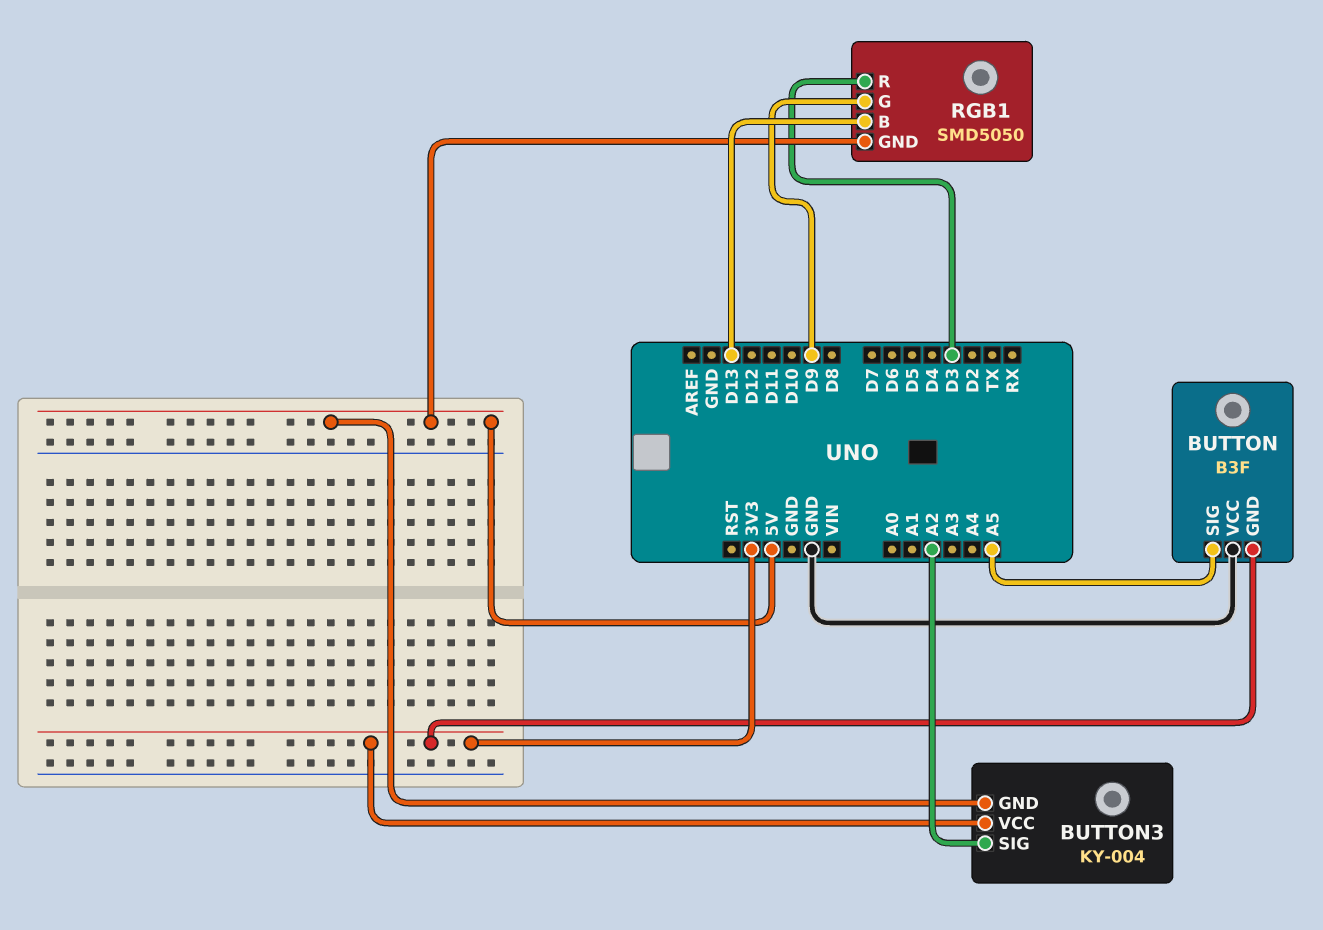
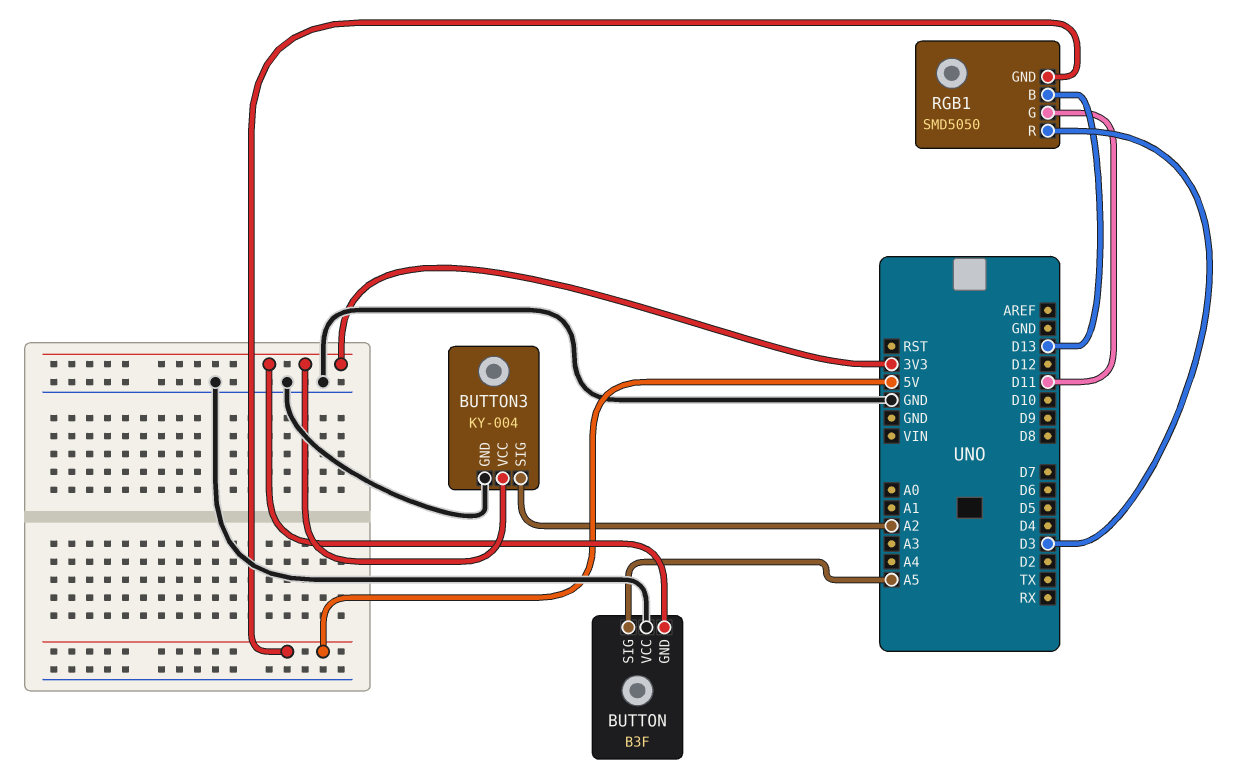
BUTTON3 pin GND: 5V -> GND
RGB1 pin G: D9 -> D11

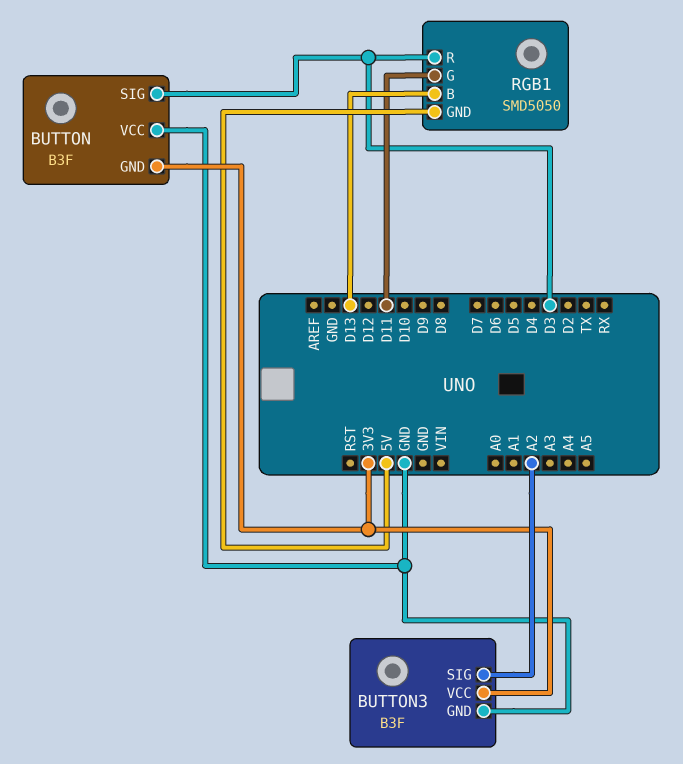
BUTTON pin SIG: A5 -> D3
BUTTON3: KY-004 -> B3F

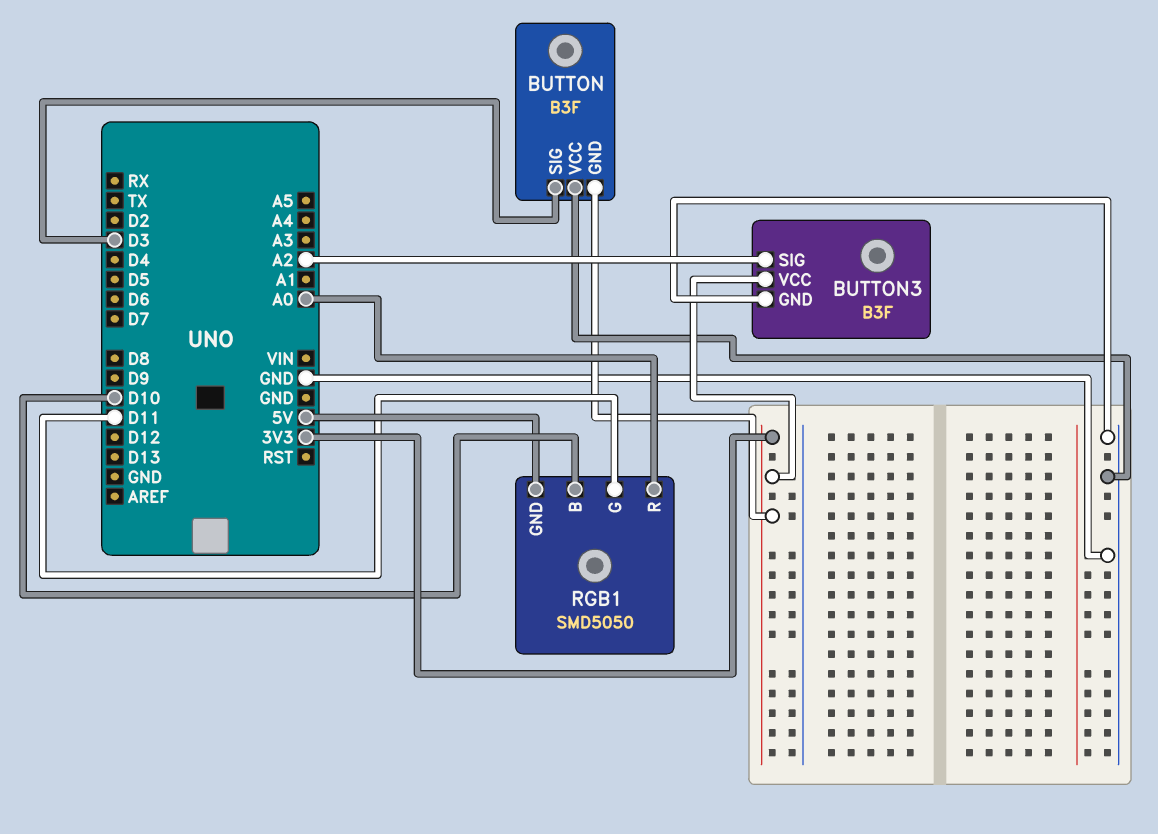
RGB1 pin B: D13 -> D10
RGB1 pin R: D3 -> A0

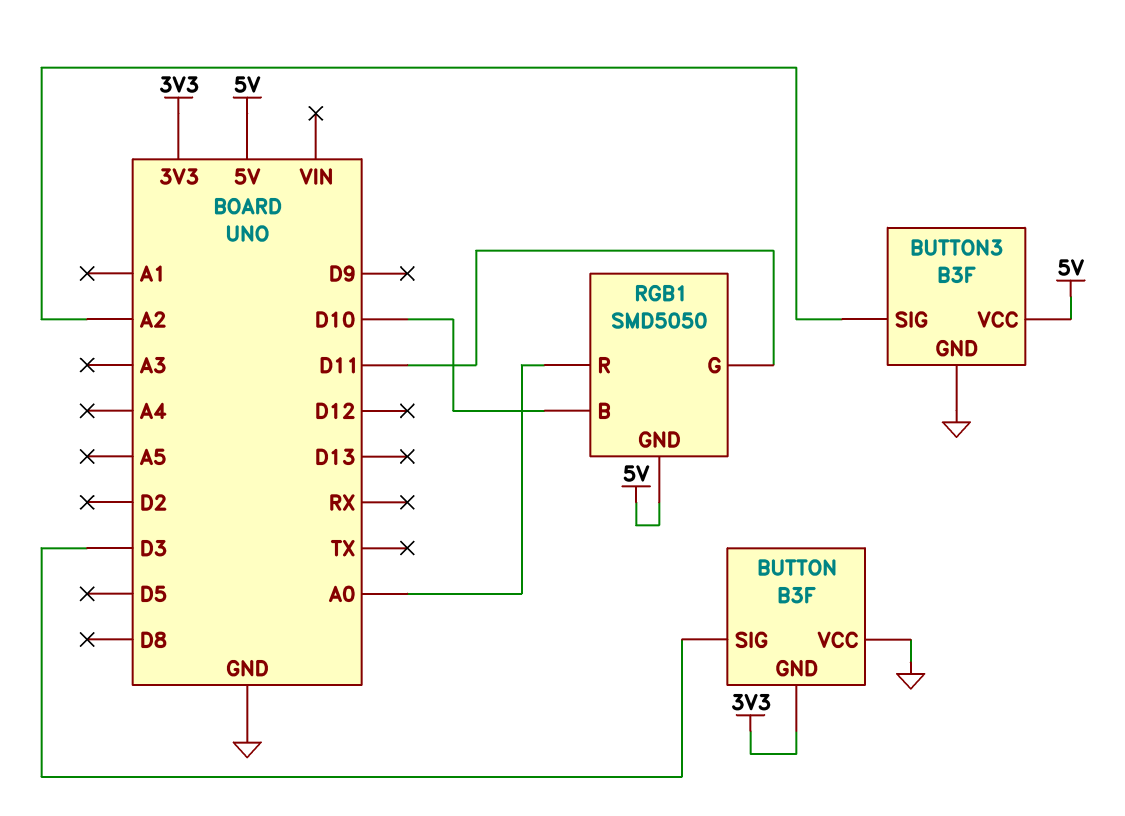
BUTTON3 pin VCC: 3V3 -> 5V

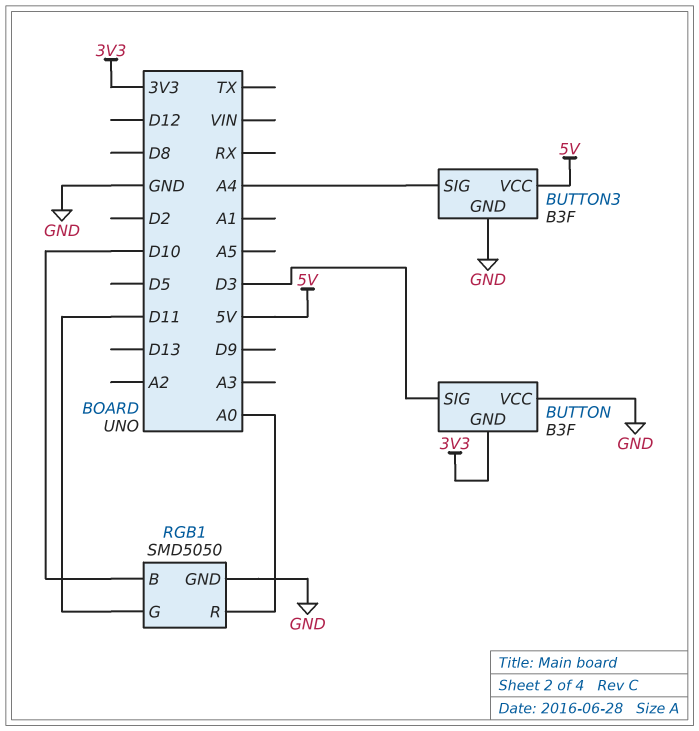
BUTTON3 pin SIG: A2 -> A4
RGB1 pin GND: 5V -> GND

